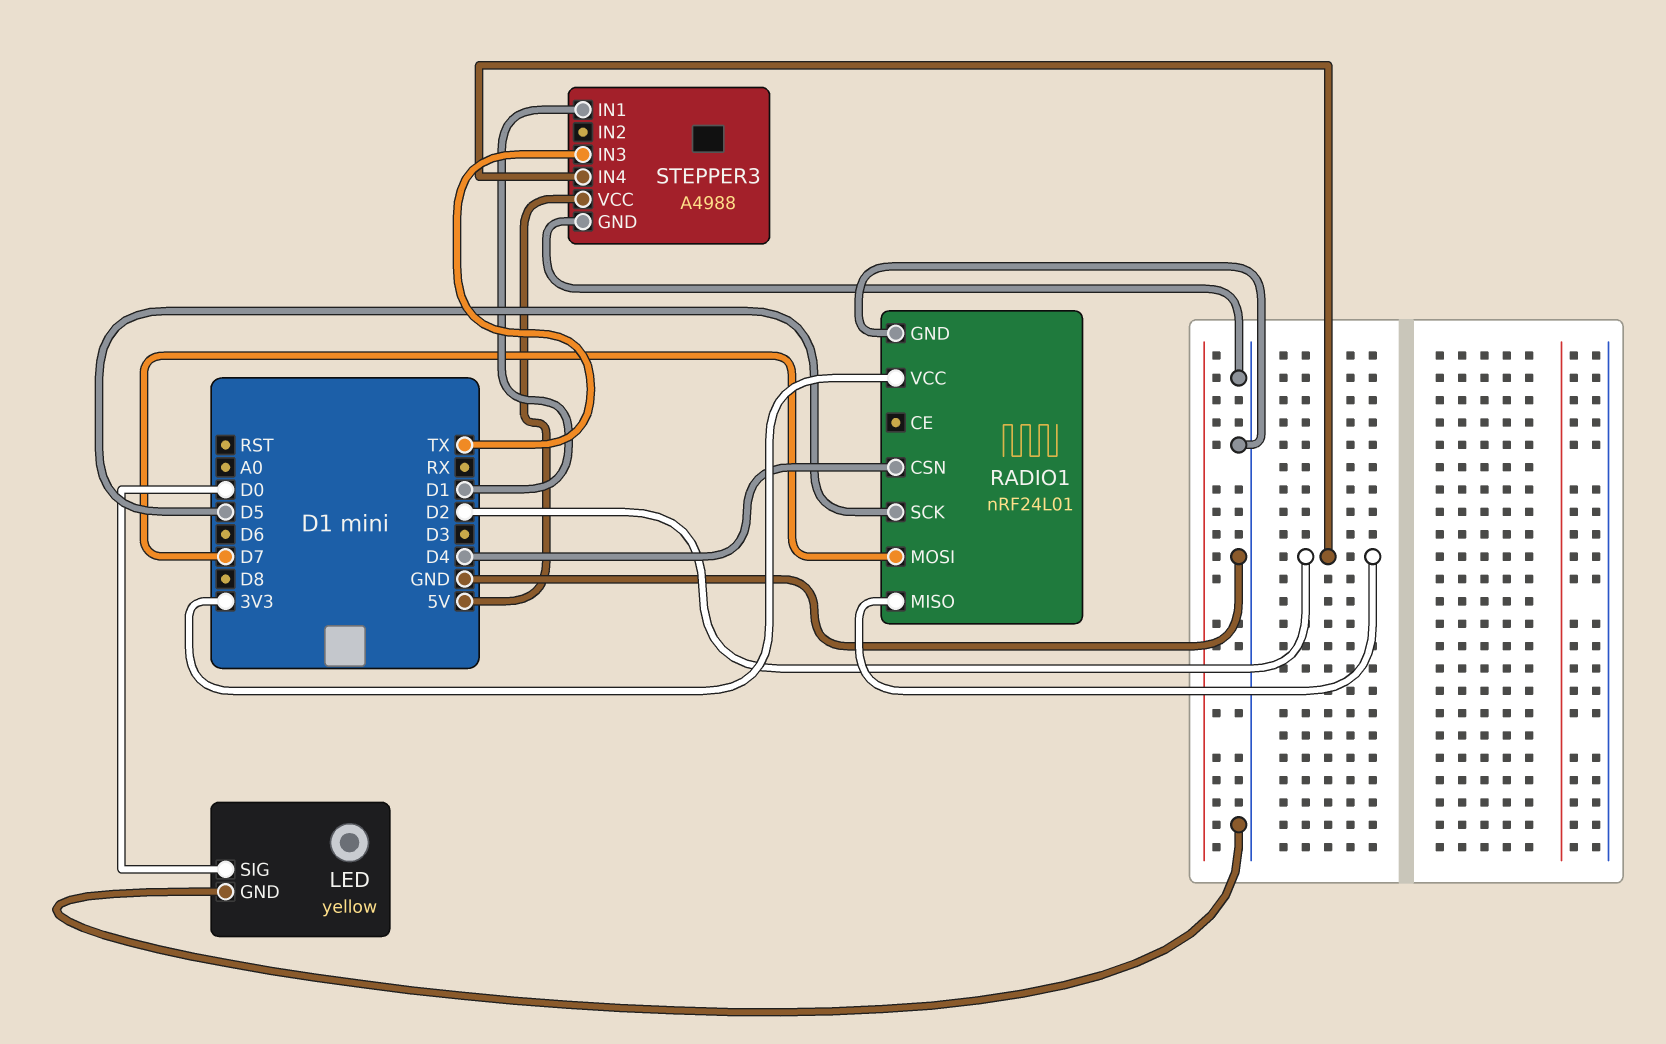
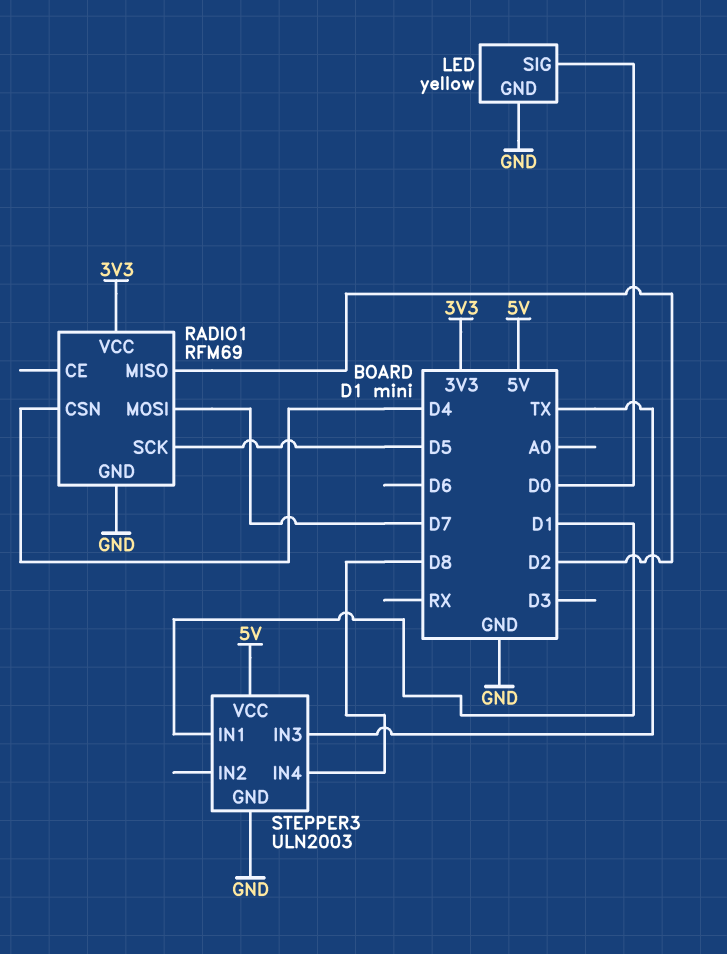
RADIO1: nRF24L01 -> RFM69
STEPPER3: A4988 -> ULN2003
STEPPER3 pin IN4: D2 -> D8

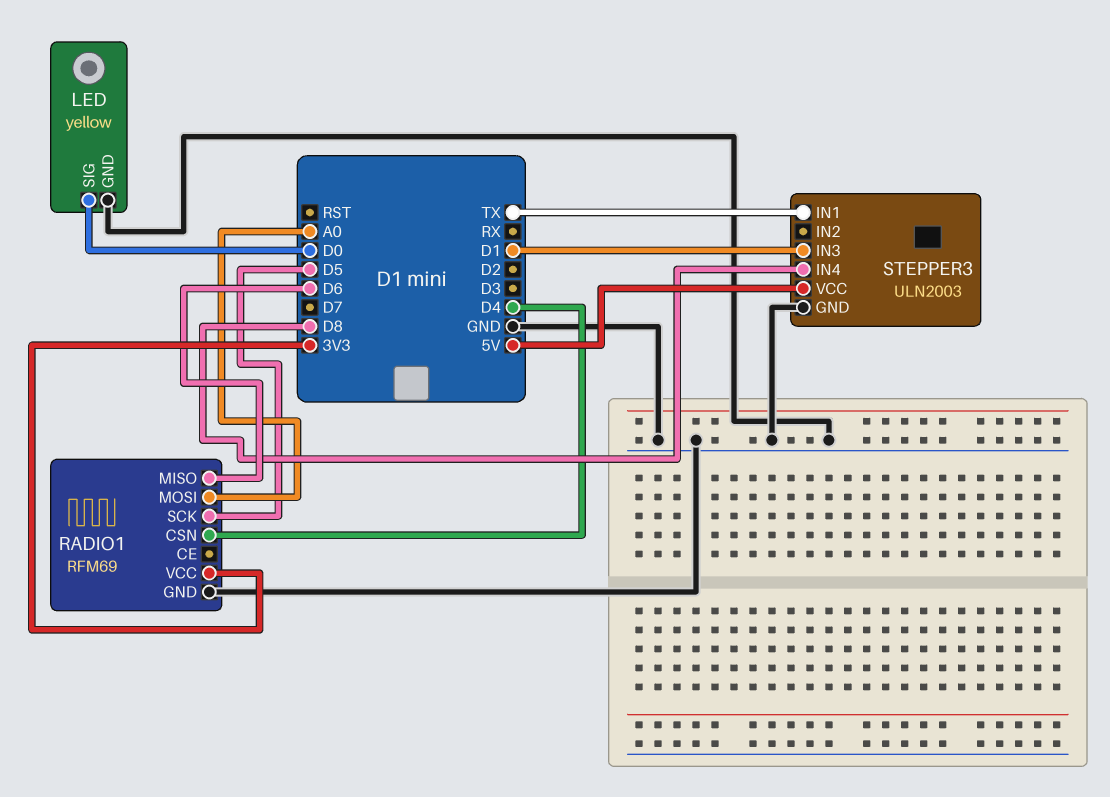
RADIO1 pin MISO: D2 -> D6
RADIO1 pin MOSI: D7 -> A0
STEPPER3 pin IN1: D1 -> TX
STEPPER3 pin IN3: TX -> D1

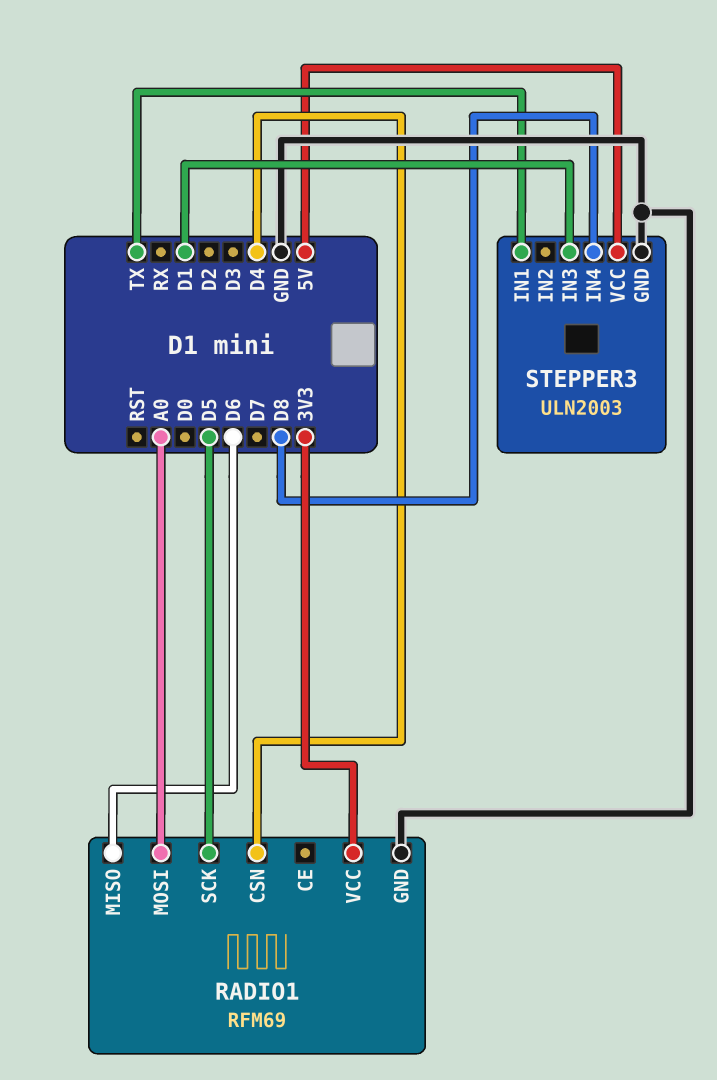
LED: yellow -> none
LED pin GND: GND -> none
LED pin SIG: D0 -> none

